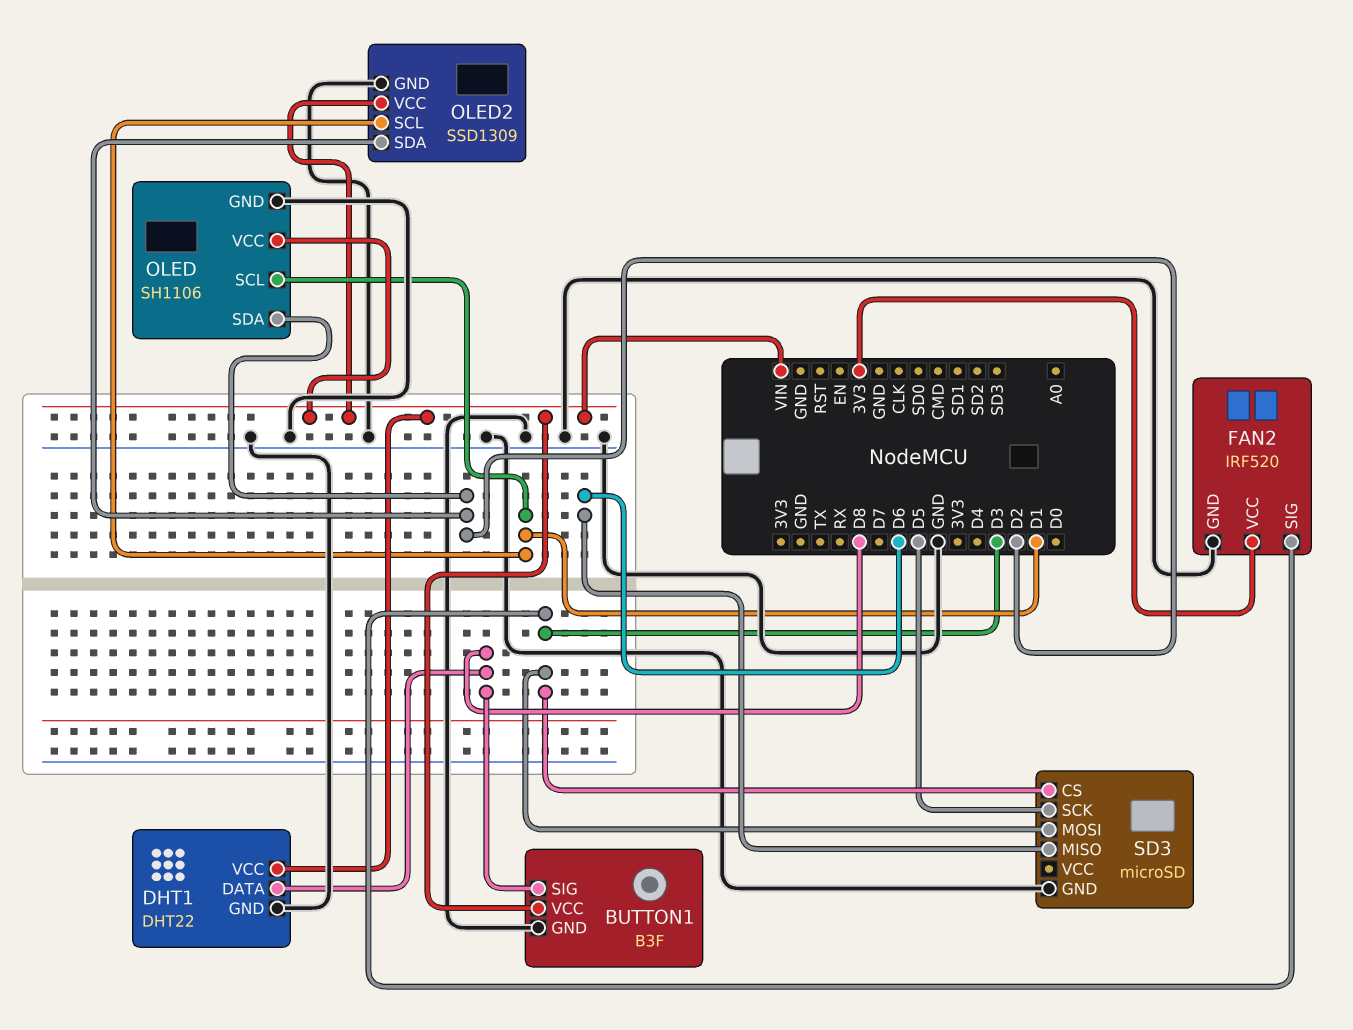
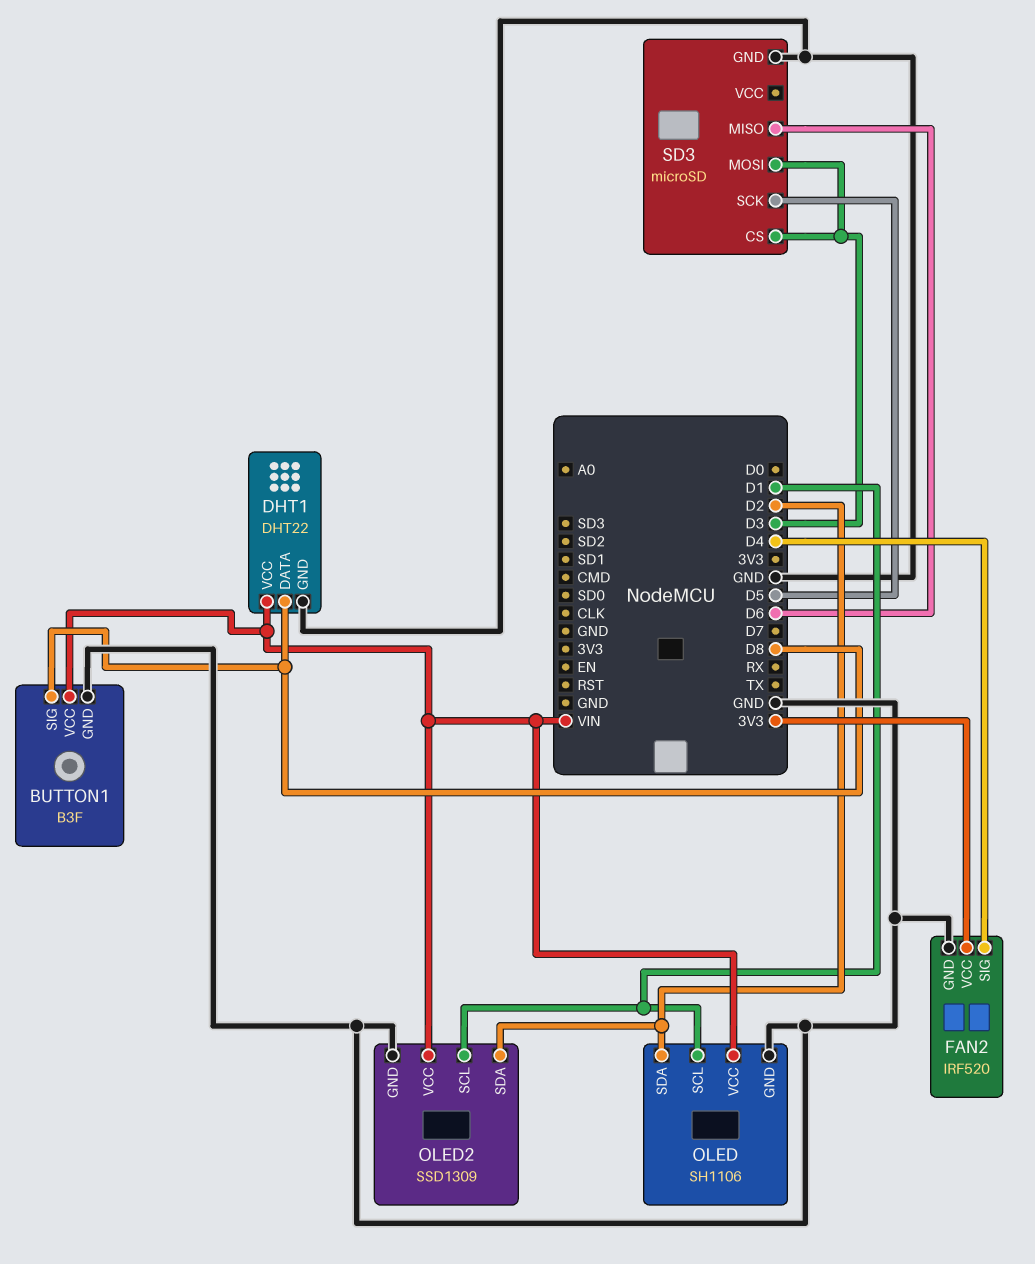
FAN2 pin SIG: D3 -> D4

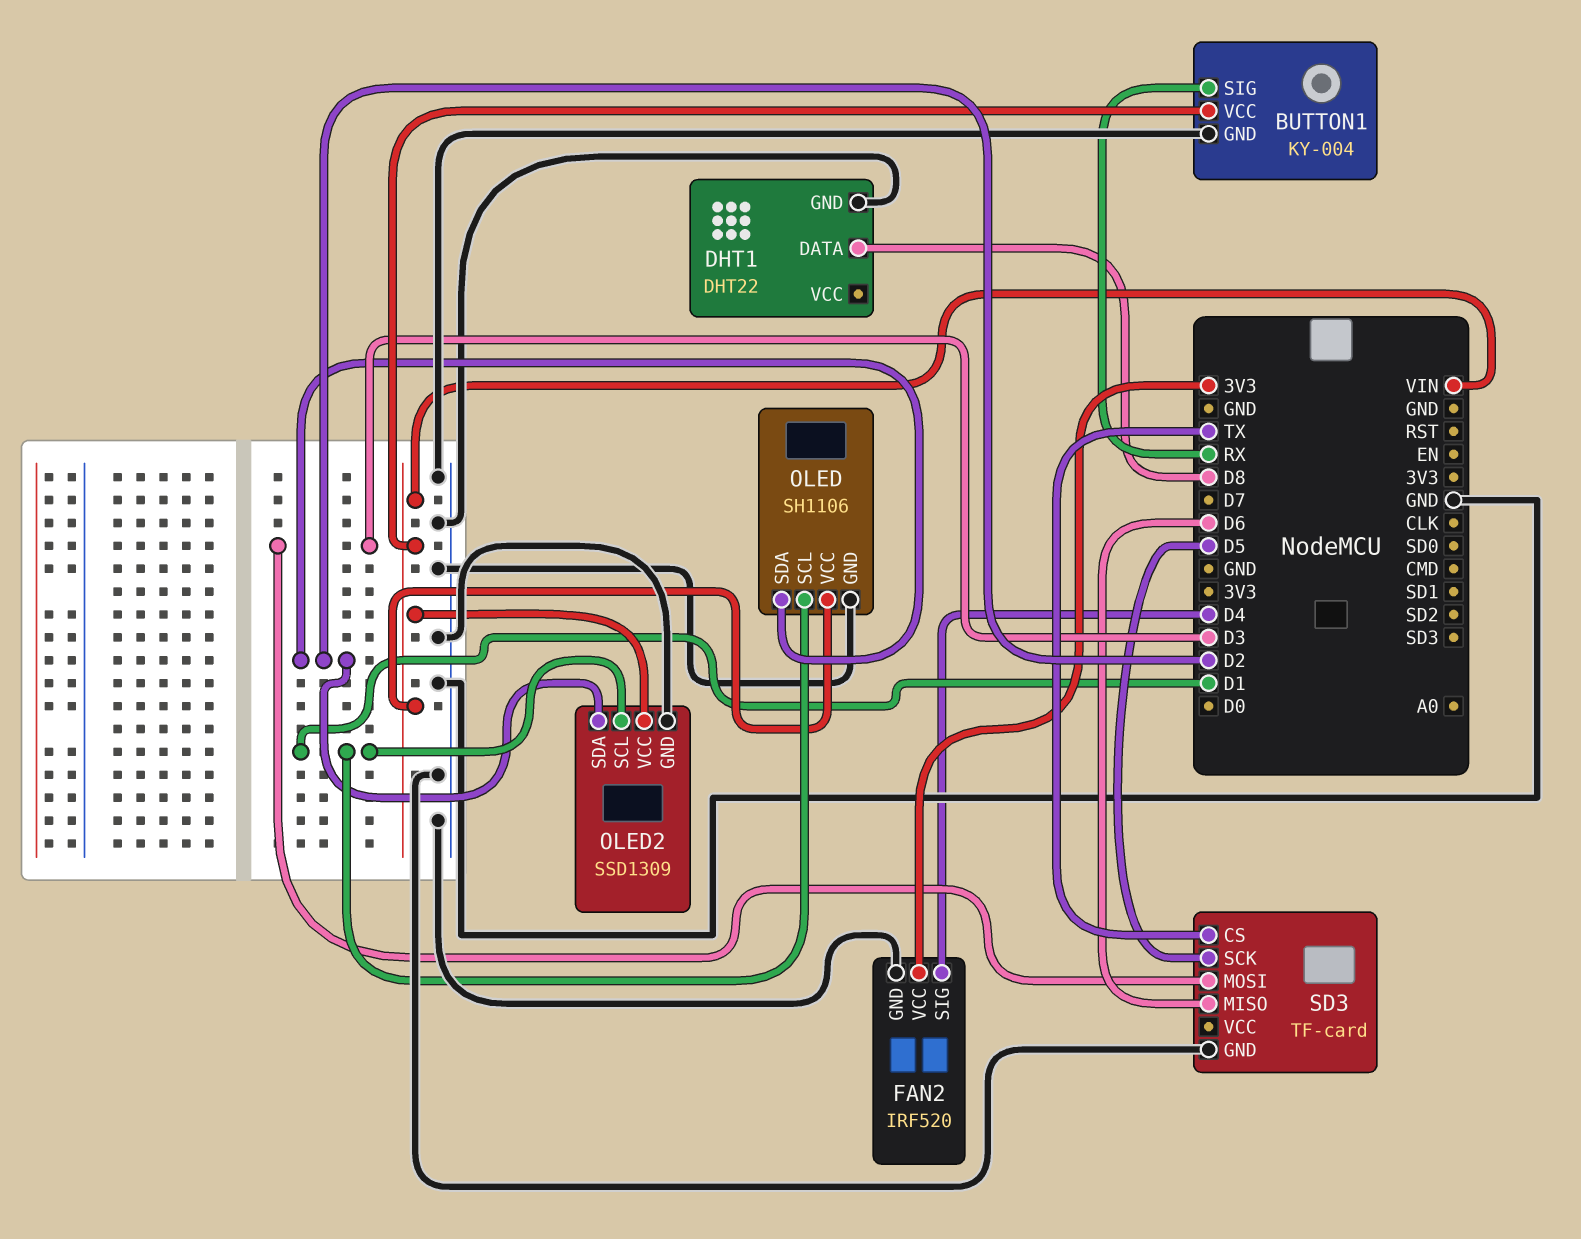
BUTTON1: B3F -> KY-004
BUTTON1 pin SIG: D8 -> RX
DHT1 pin VCC: VIN -> none
SD3: microSD -> TF-card
SD3 pin CS: D3 -> TX

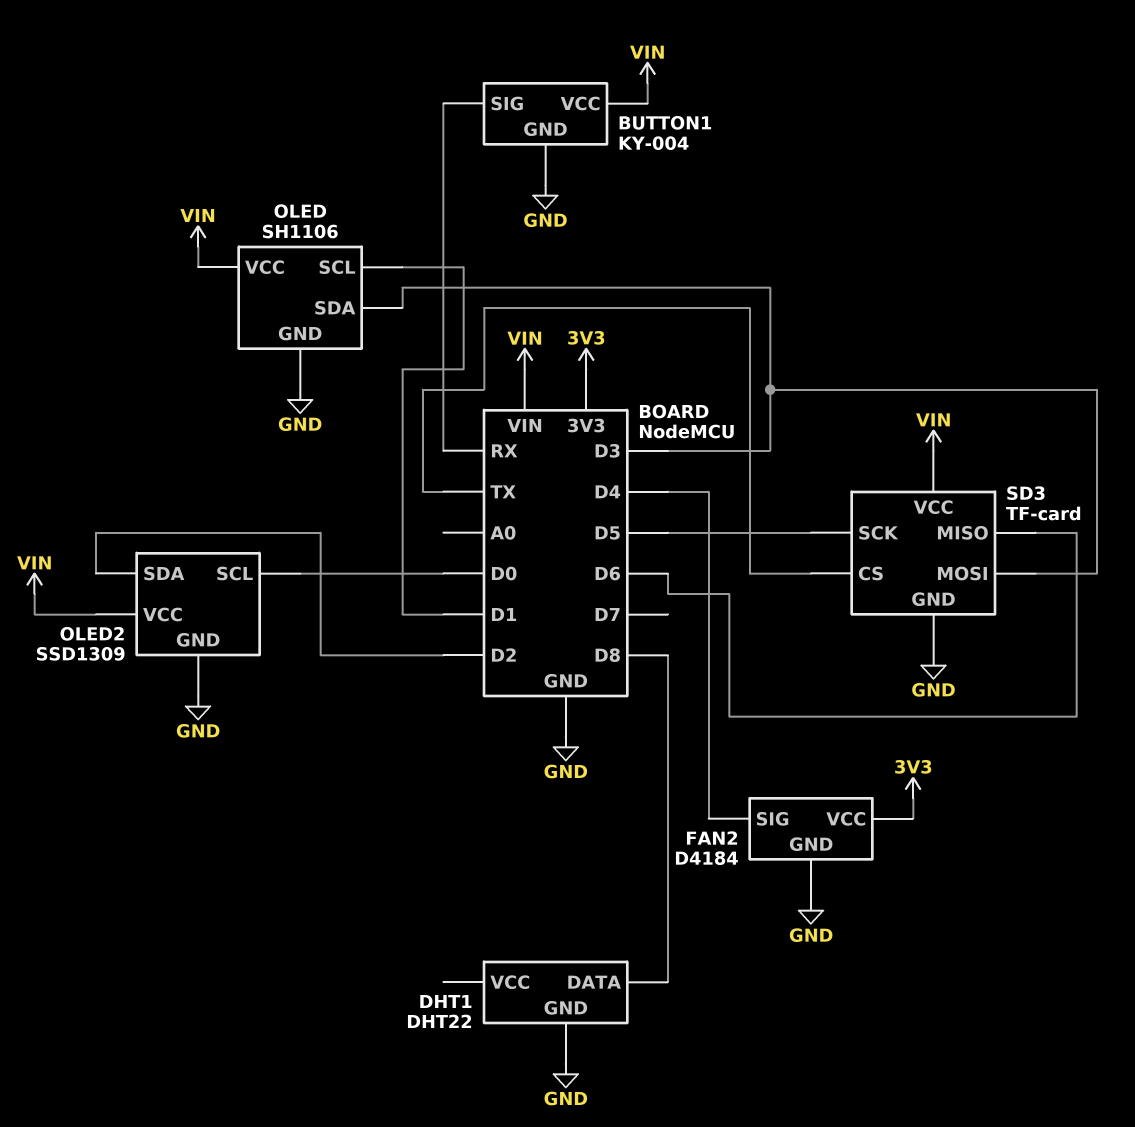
FAN2: IRF520 -> D4184
OLED pin SDA: D2 -> D3
OLED2 pin SCL: D1 -> D0
SD3 pin VCC: none -> VIN

